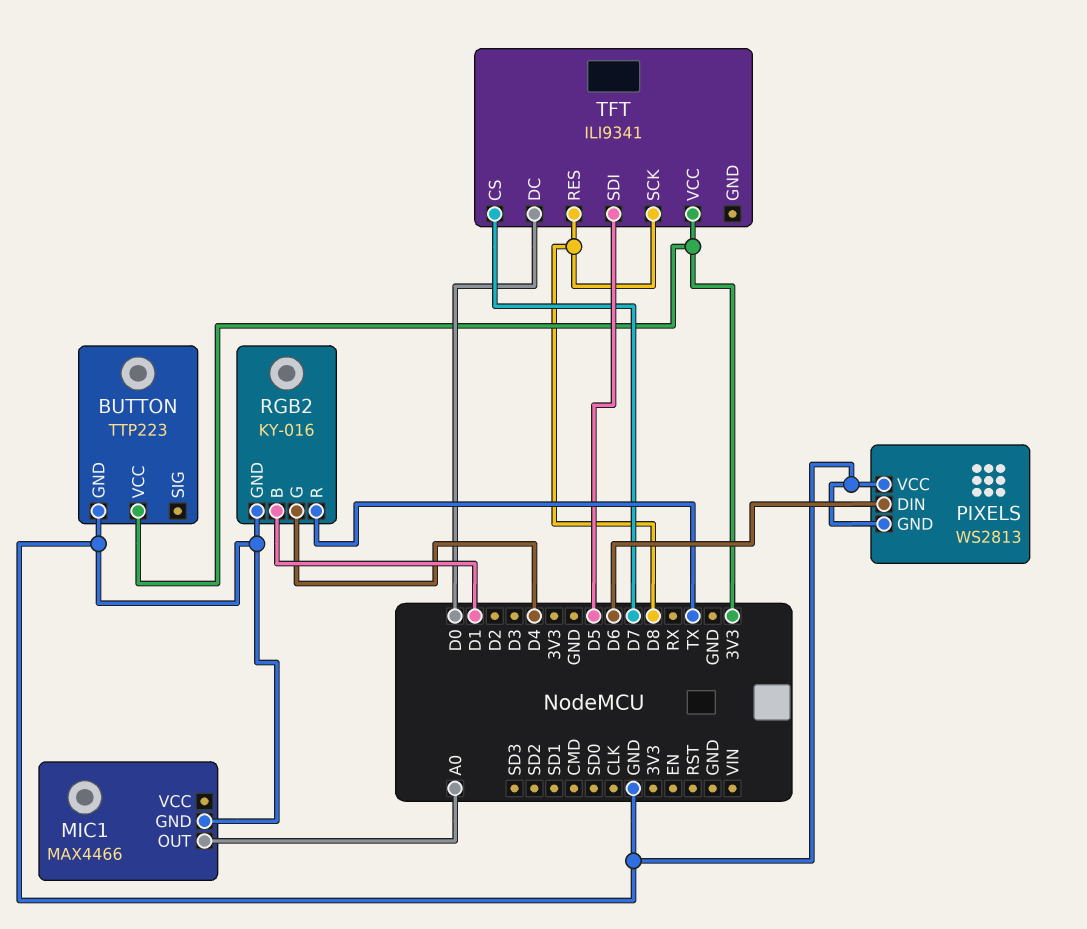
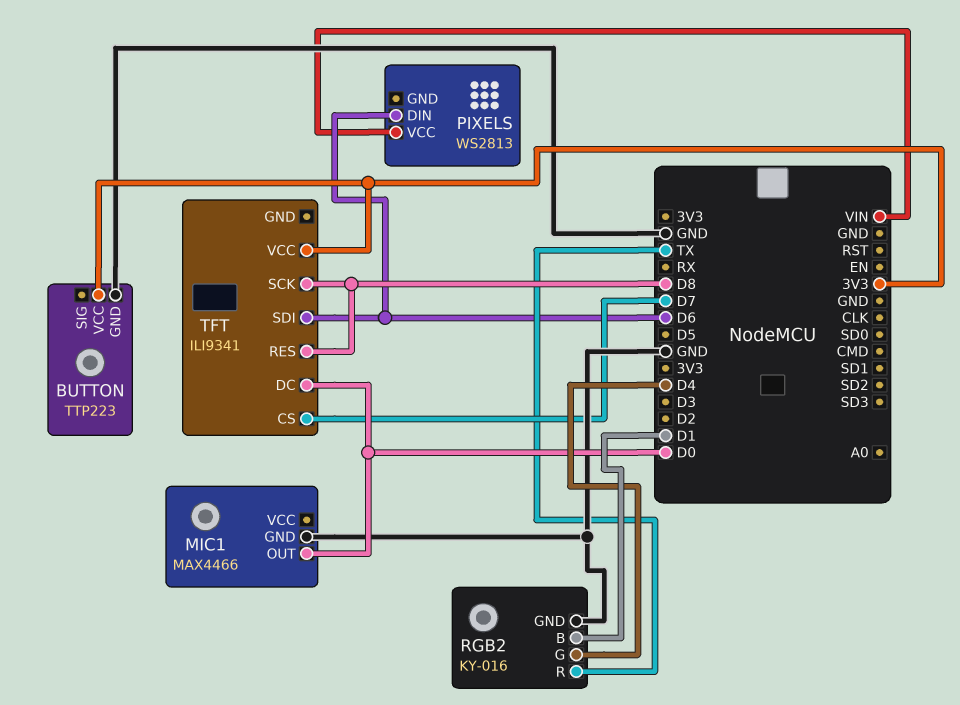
MIC1 pin OUT: A0 -> D0
PIXELS pin GND: GND -> none
PIXELS pin VCC: GND -> VIN
TFT pin SDI: D5 -> D6

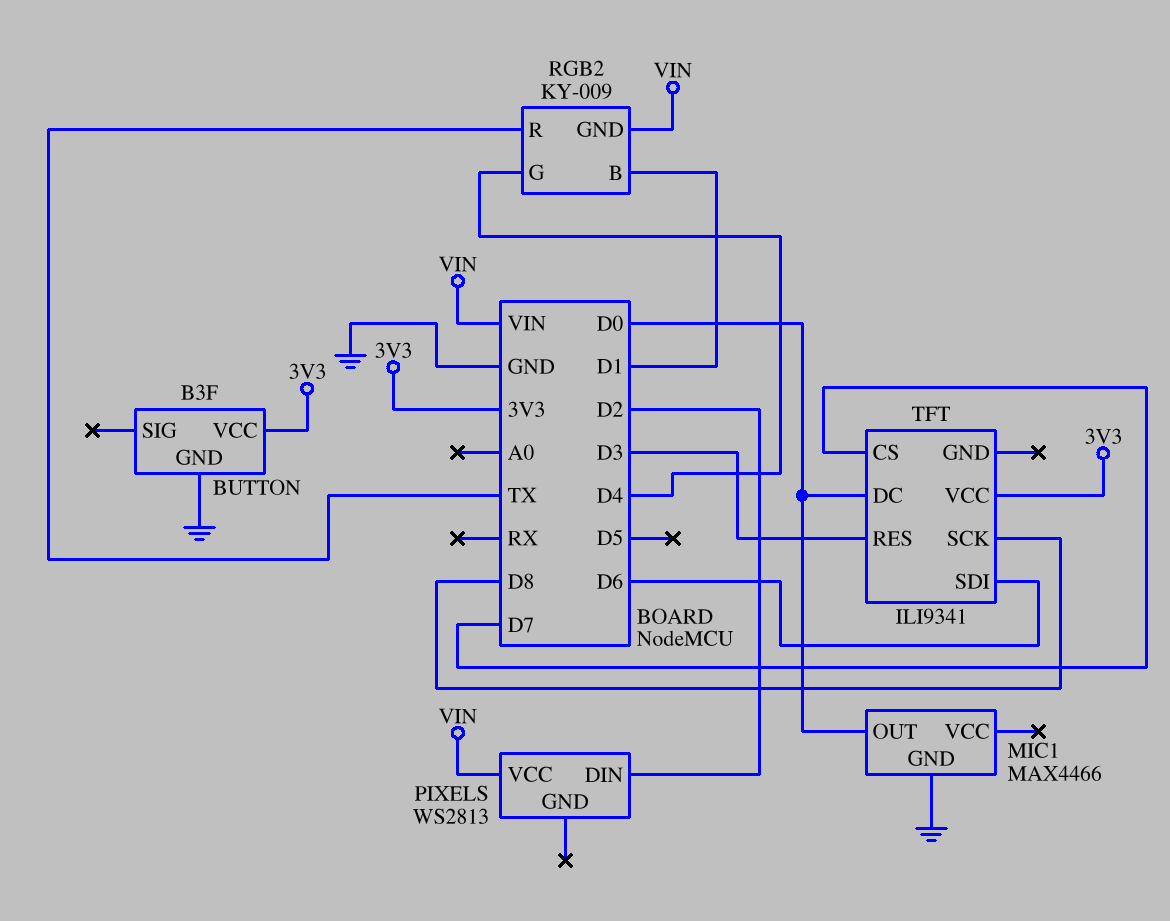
BUTTON: TTP223 -> B3F
PIXELS pin DIN: D6 -> D2
RGB2: KY-016 -> KY-009
RGB2 pin GND: GND -> VIN
TFT pin RES: D8 -> D3

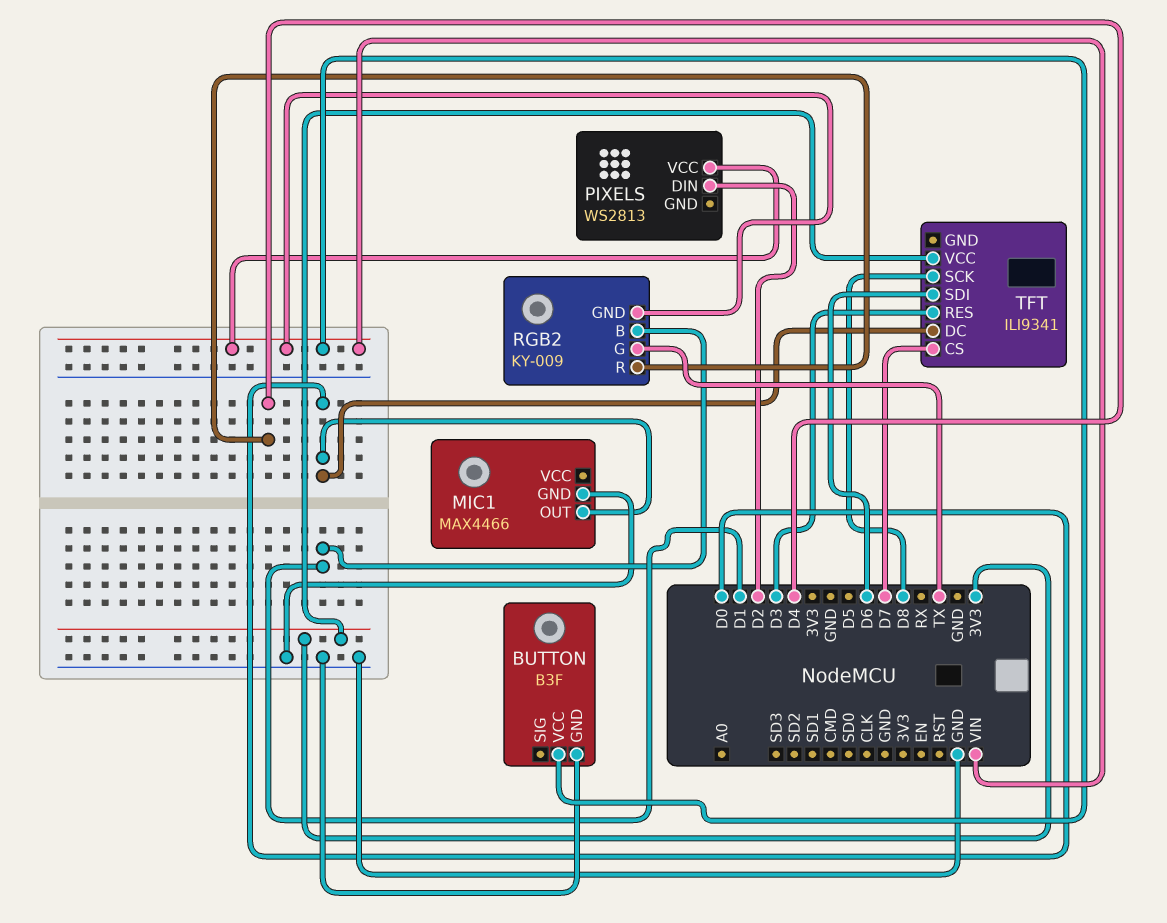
BUTTON pin VCC: 3V3 -> VIN
RGB2 pin G: D4 -> TX
RGB2 pin R: TX -> D4

